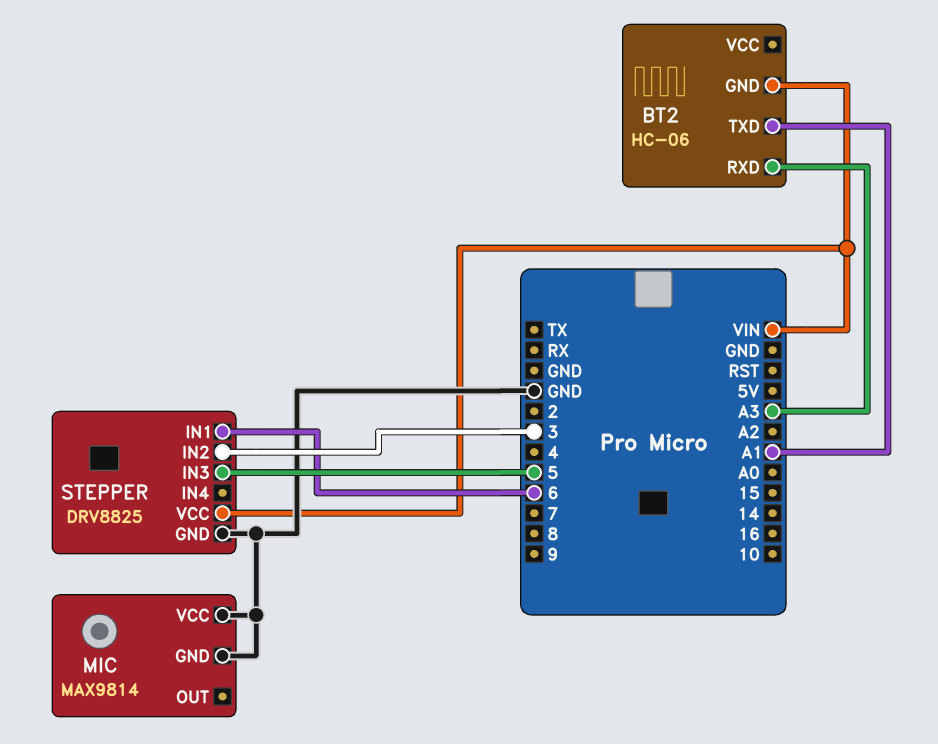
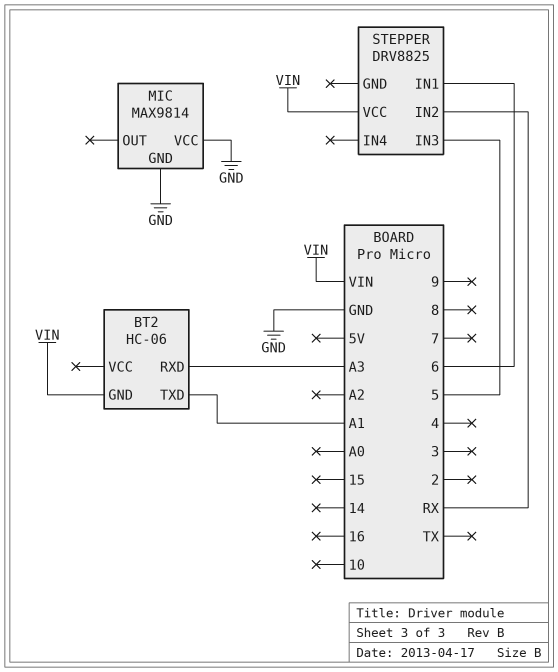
STEPPER pin GND: GND -> none
STEPPER pin IN2: 3 -> RX

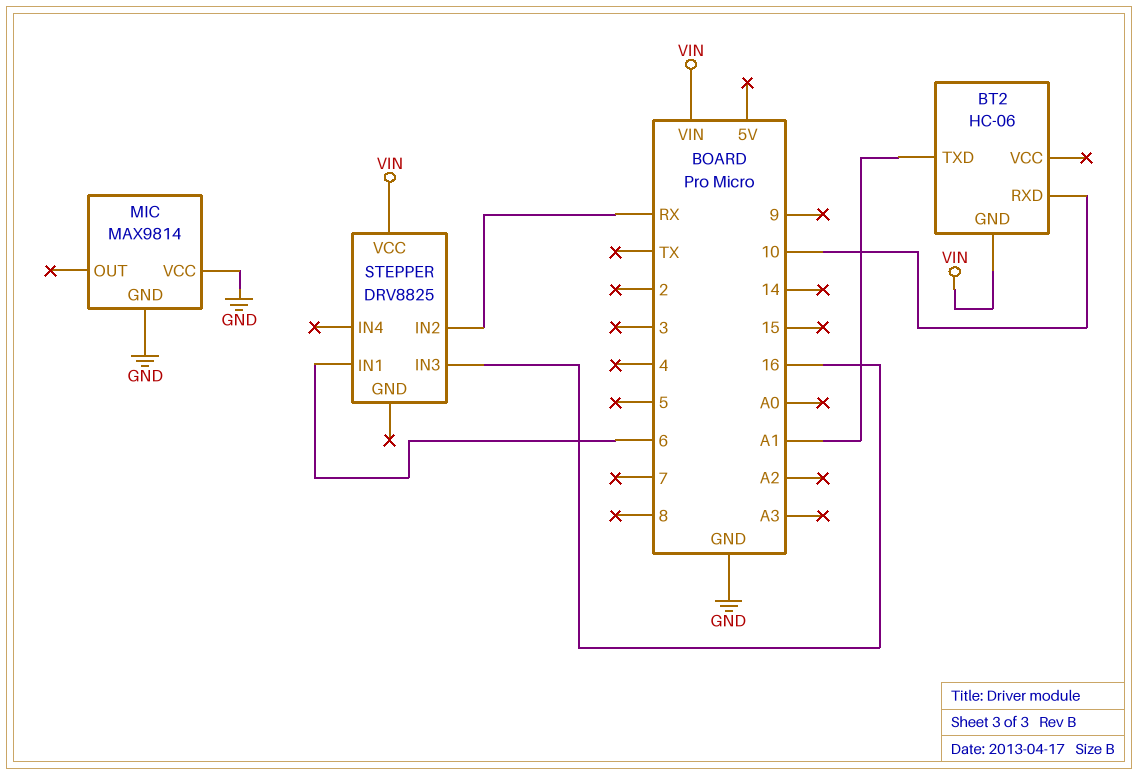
BT2 pin RXD: A3 -> 10
STEPPER pin IN3: 5 -> 16

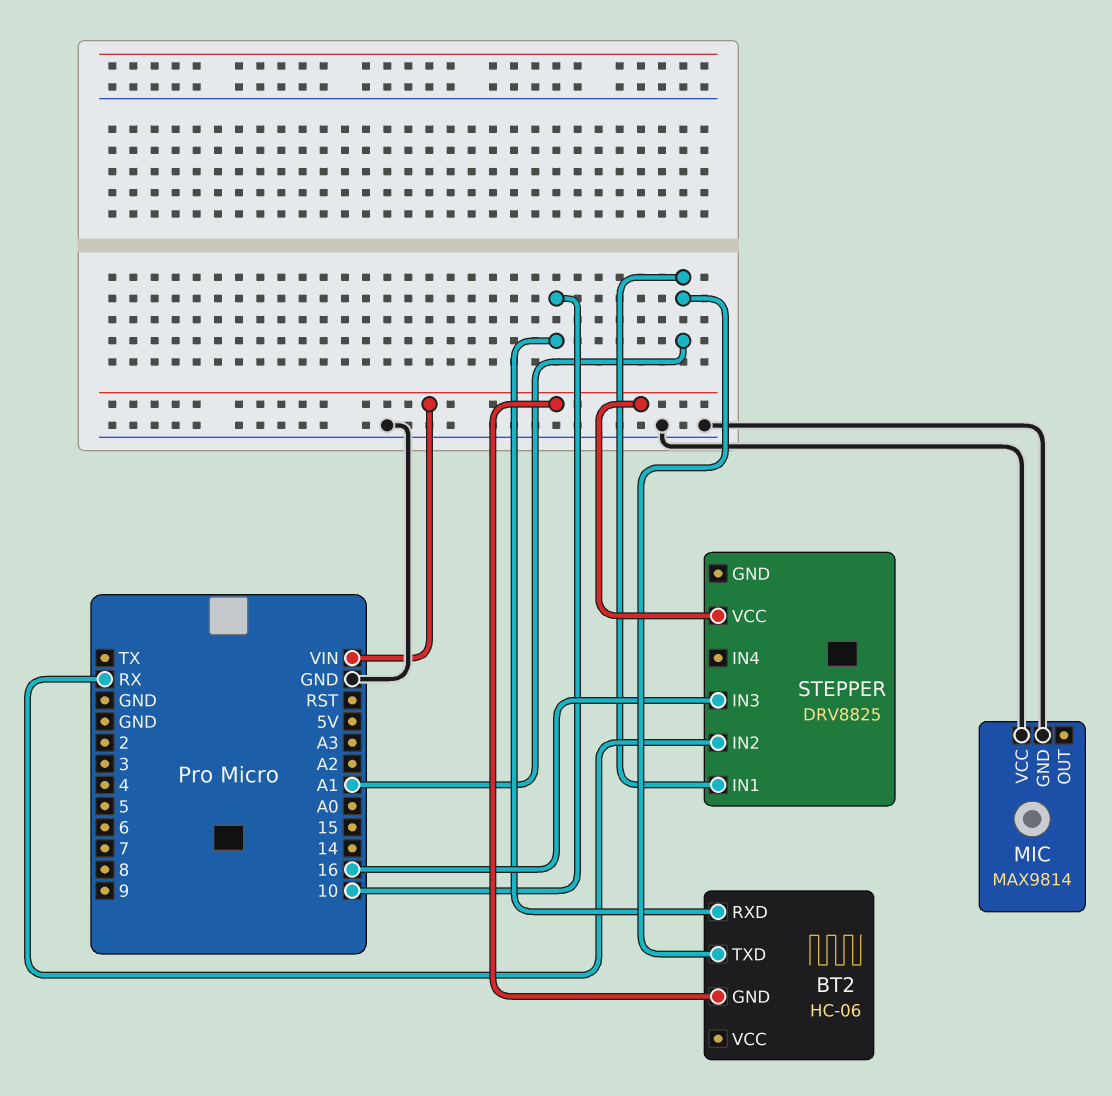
STEPPER pin IN1: 6 -> A1

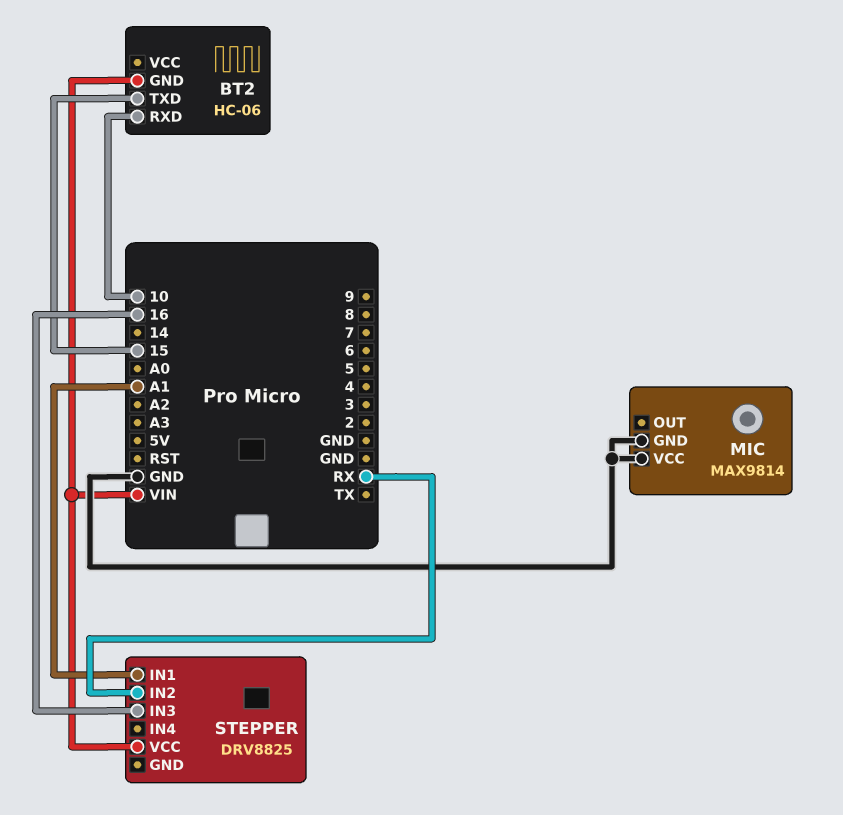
BT2 pin TXD: A1 -> 15

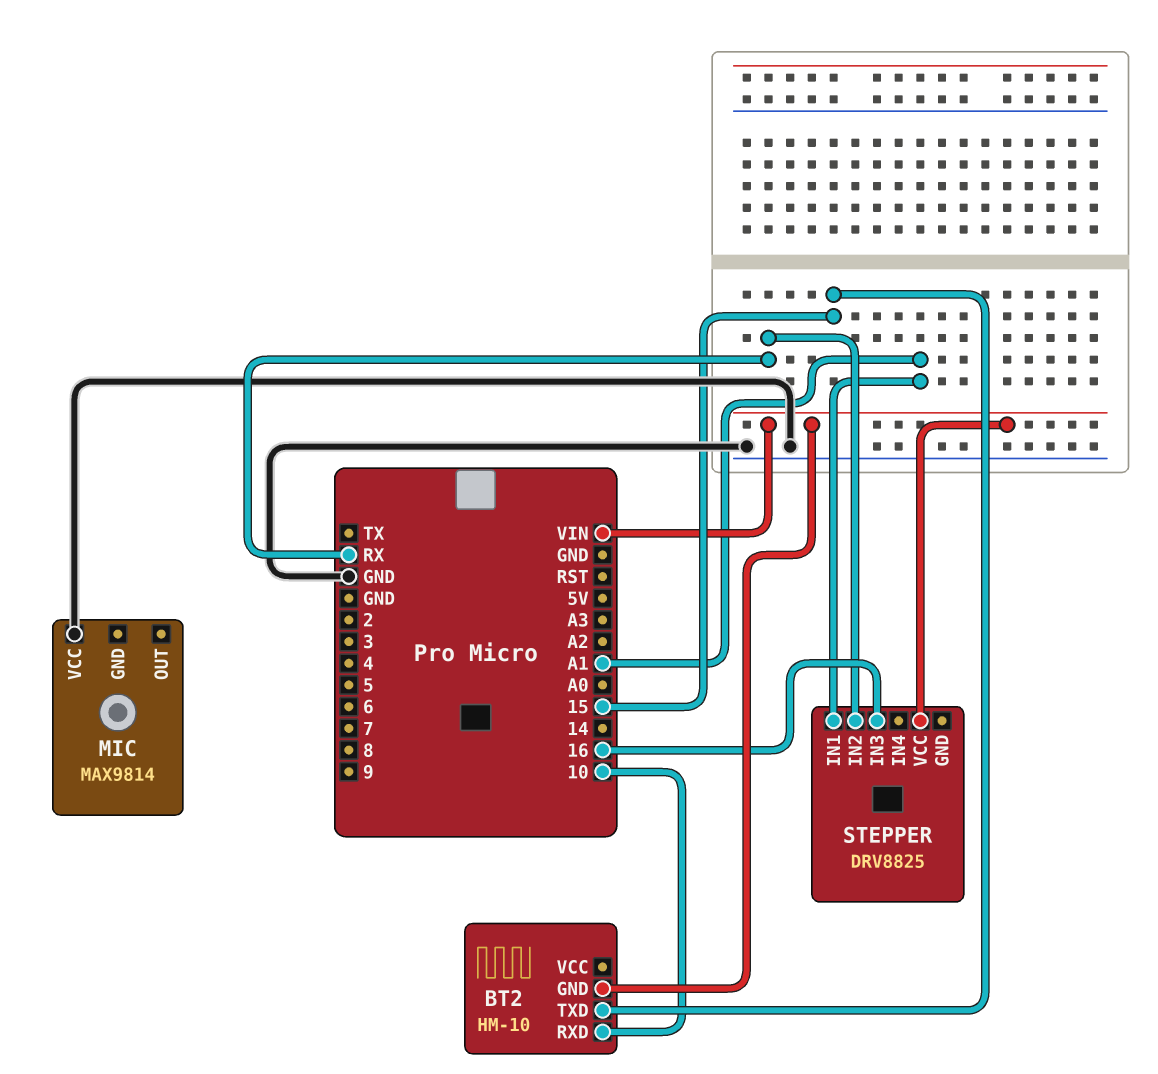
BT2: HC-06 -> HM-10
MIC pin GND: GND -> none

